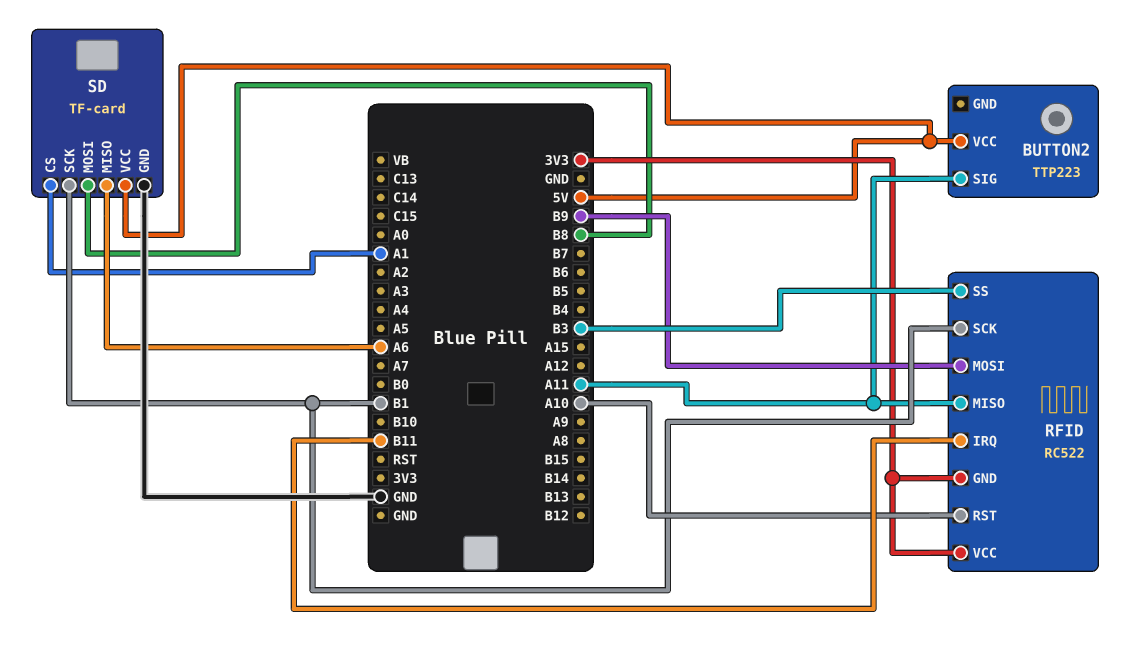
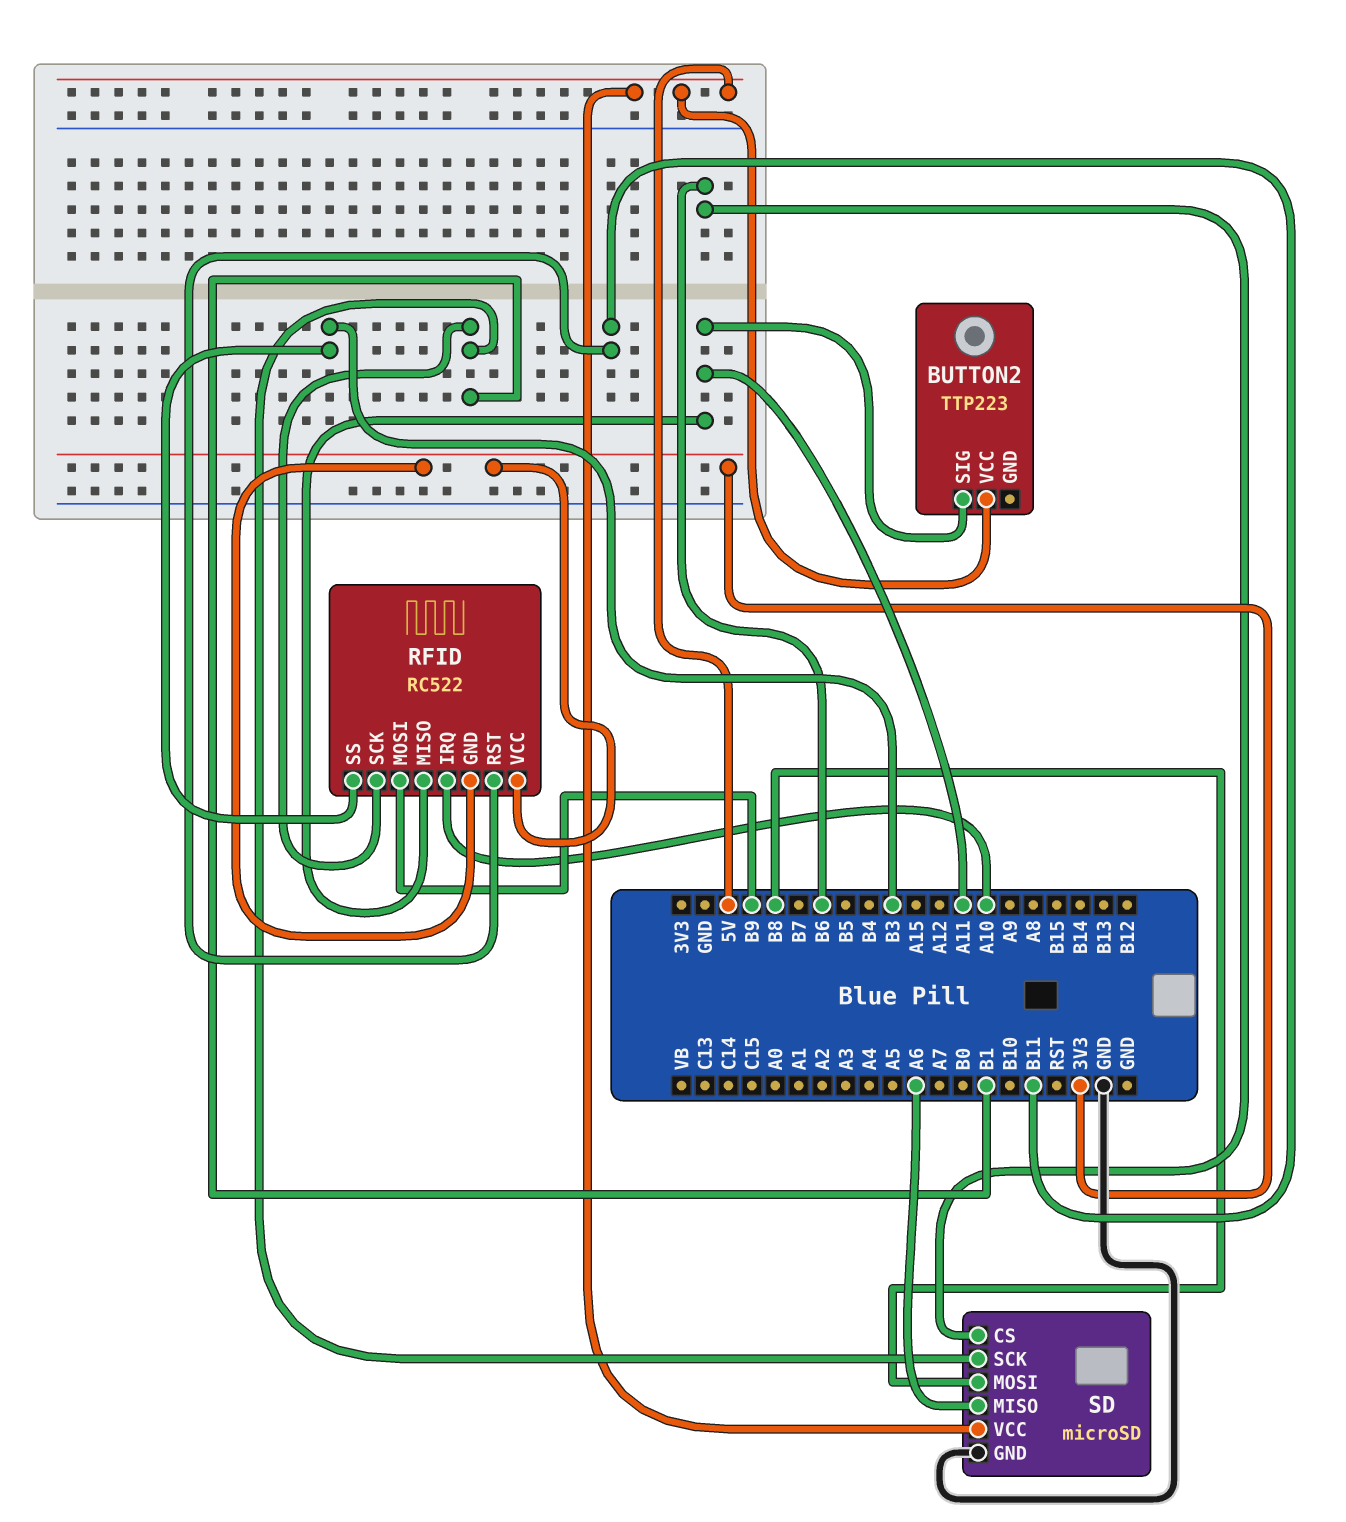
RFID pin IRQ: B11 -> A10
RFID pin RST: A10 -> B11
SD: TF-card -> microSD
SD pin CS: A1 -> B6

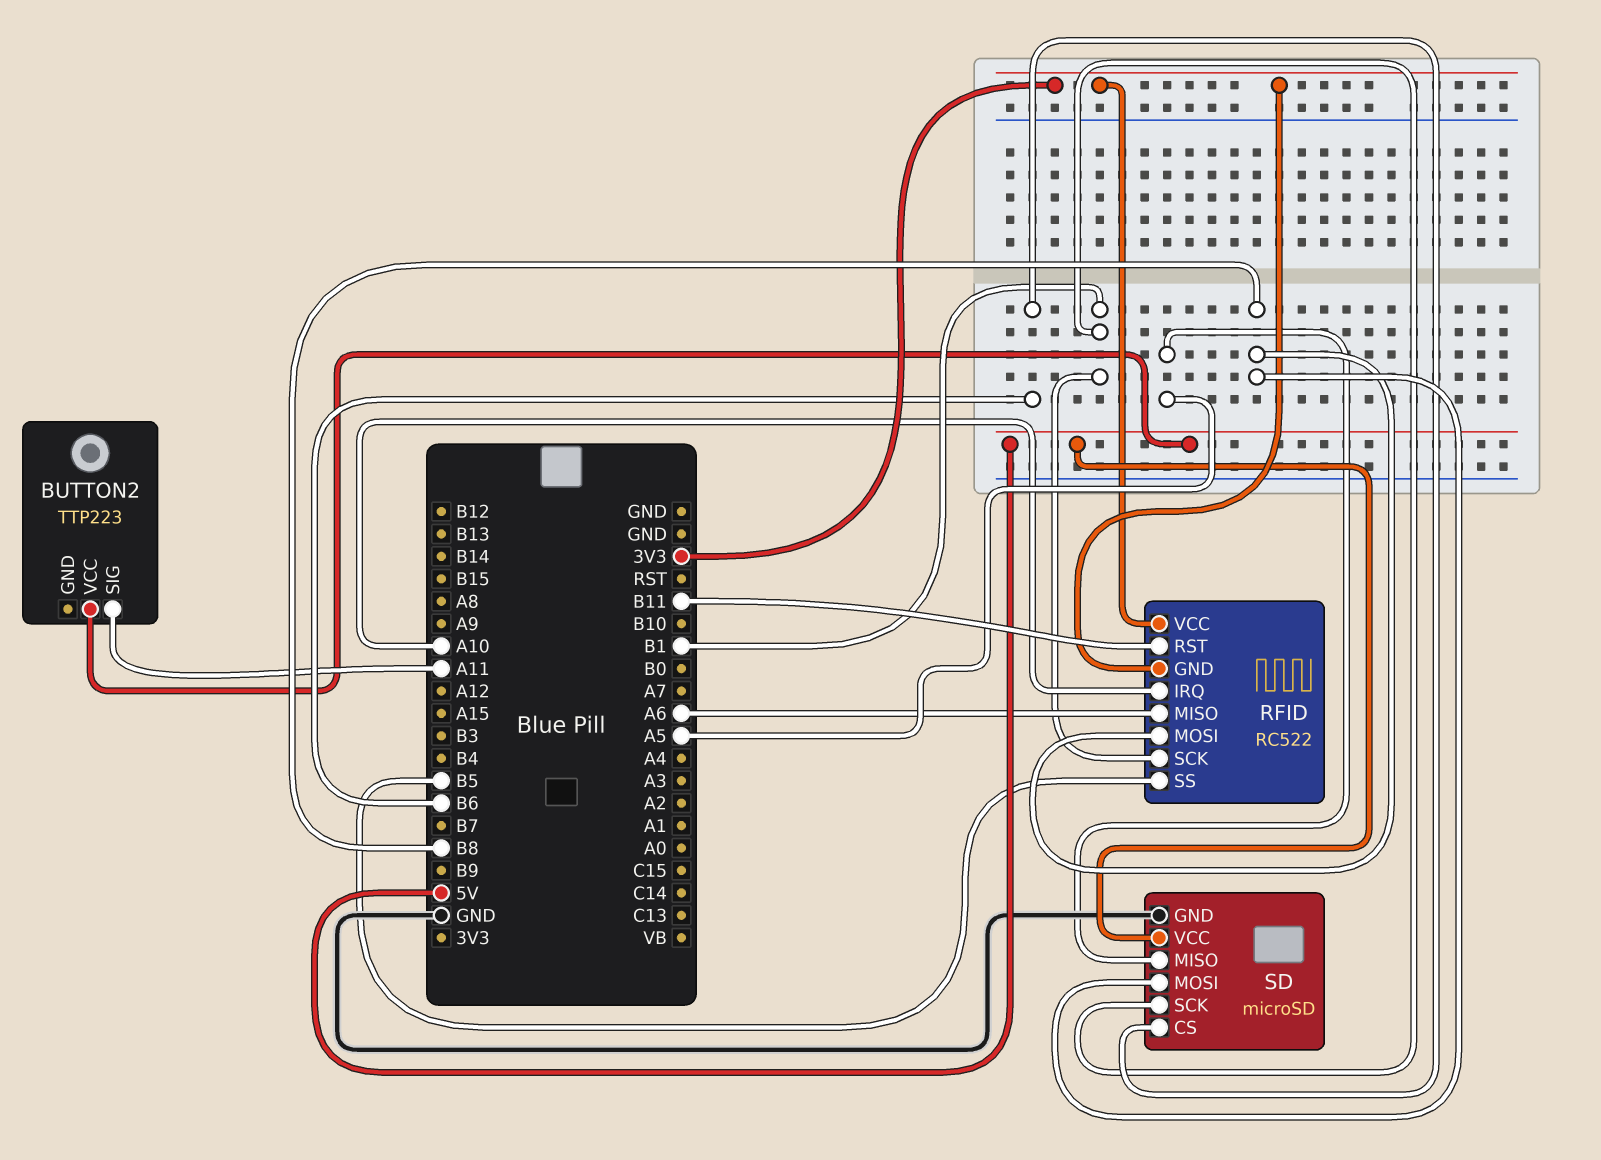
RFID pin MISO: A11 -> A6
RFID pin MOSI: B9 -> B8
RFID pin SS: B3 -> B5
SD pin MISO: A6 -> A5

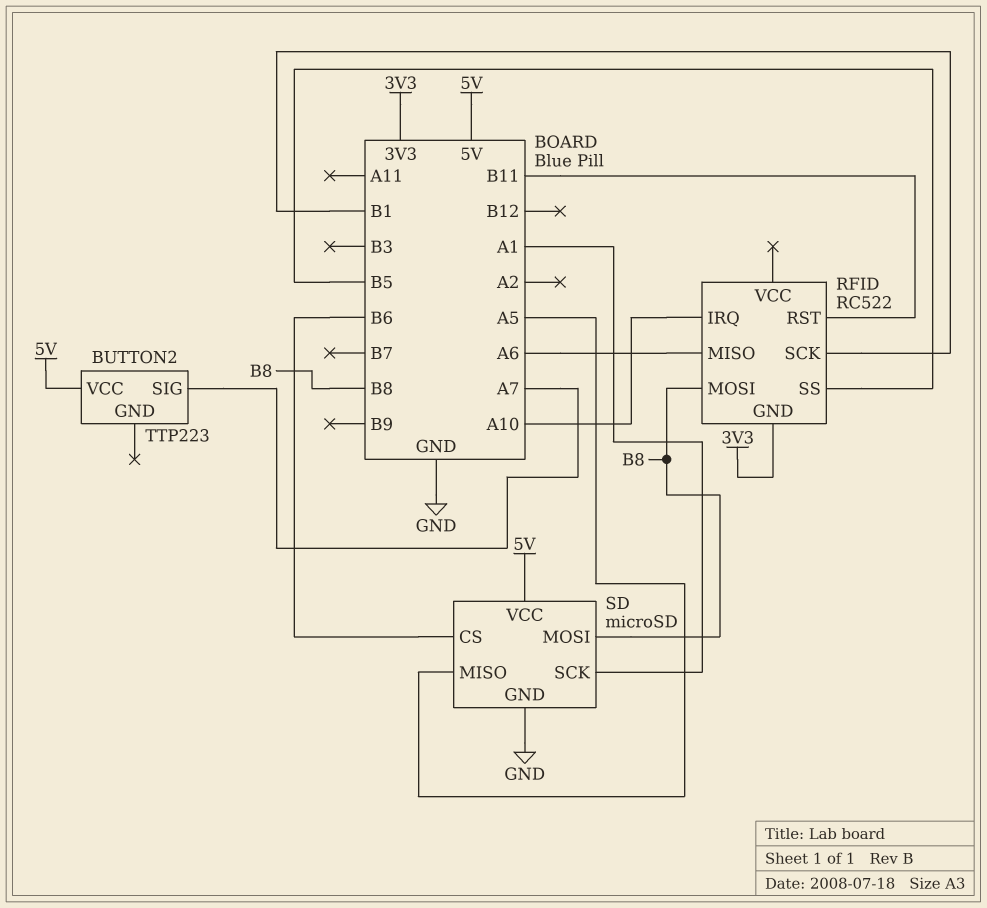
BUTTON2 pin SIG: A11 -> A7
RFID pin VCC: 3V3 -> none
SD pin SCK: B1 -> A1

